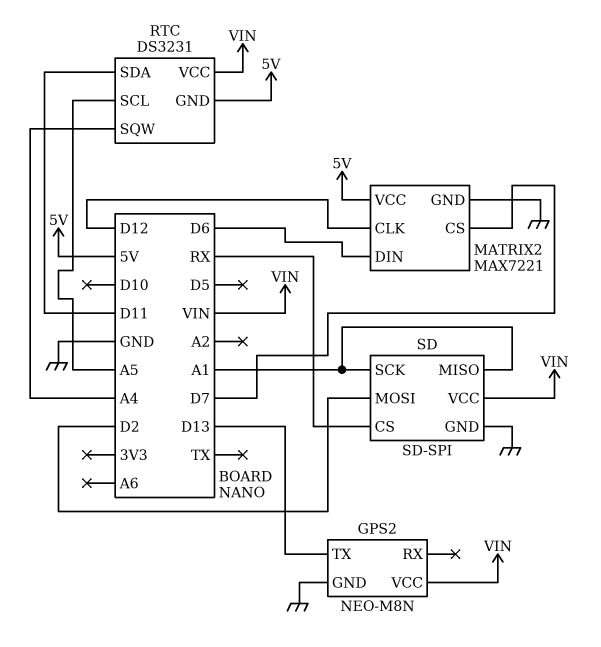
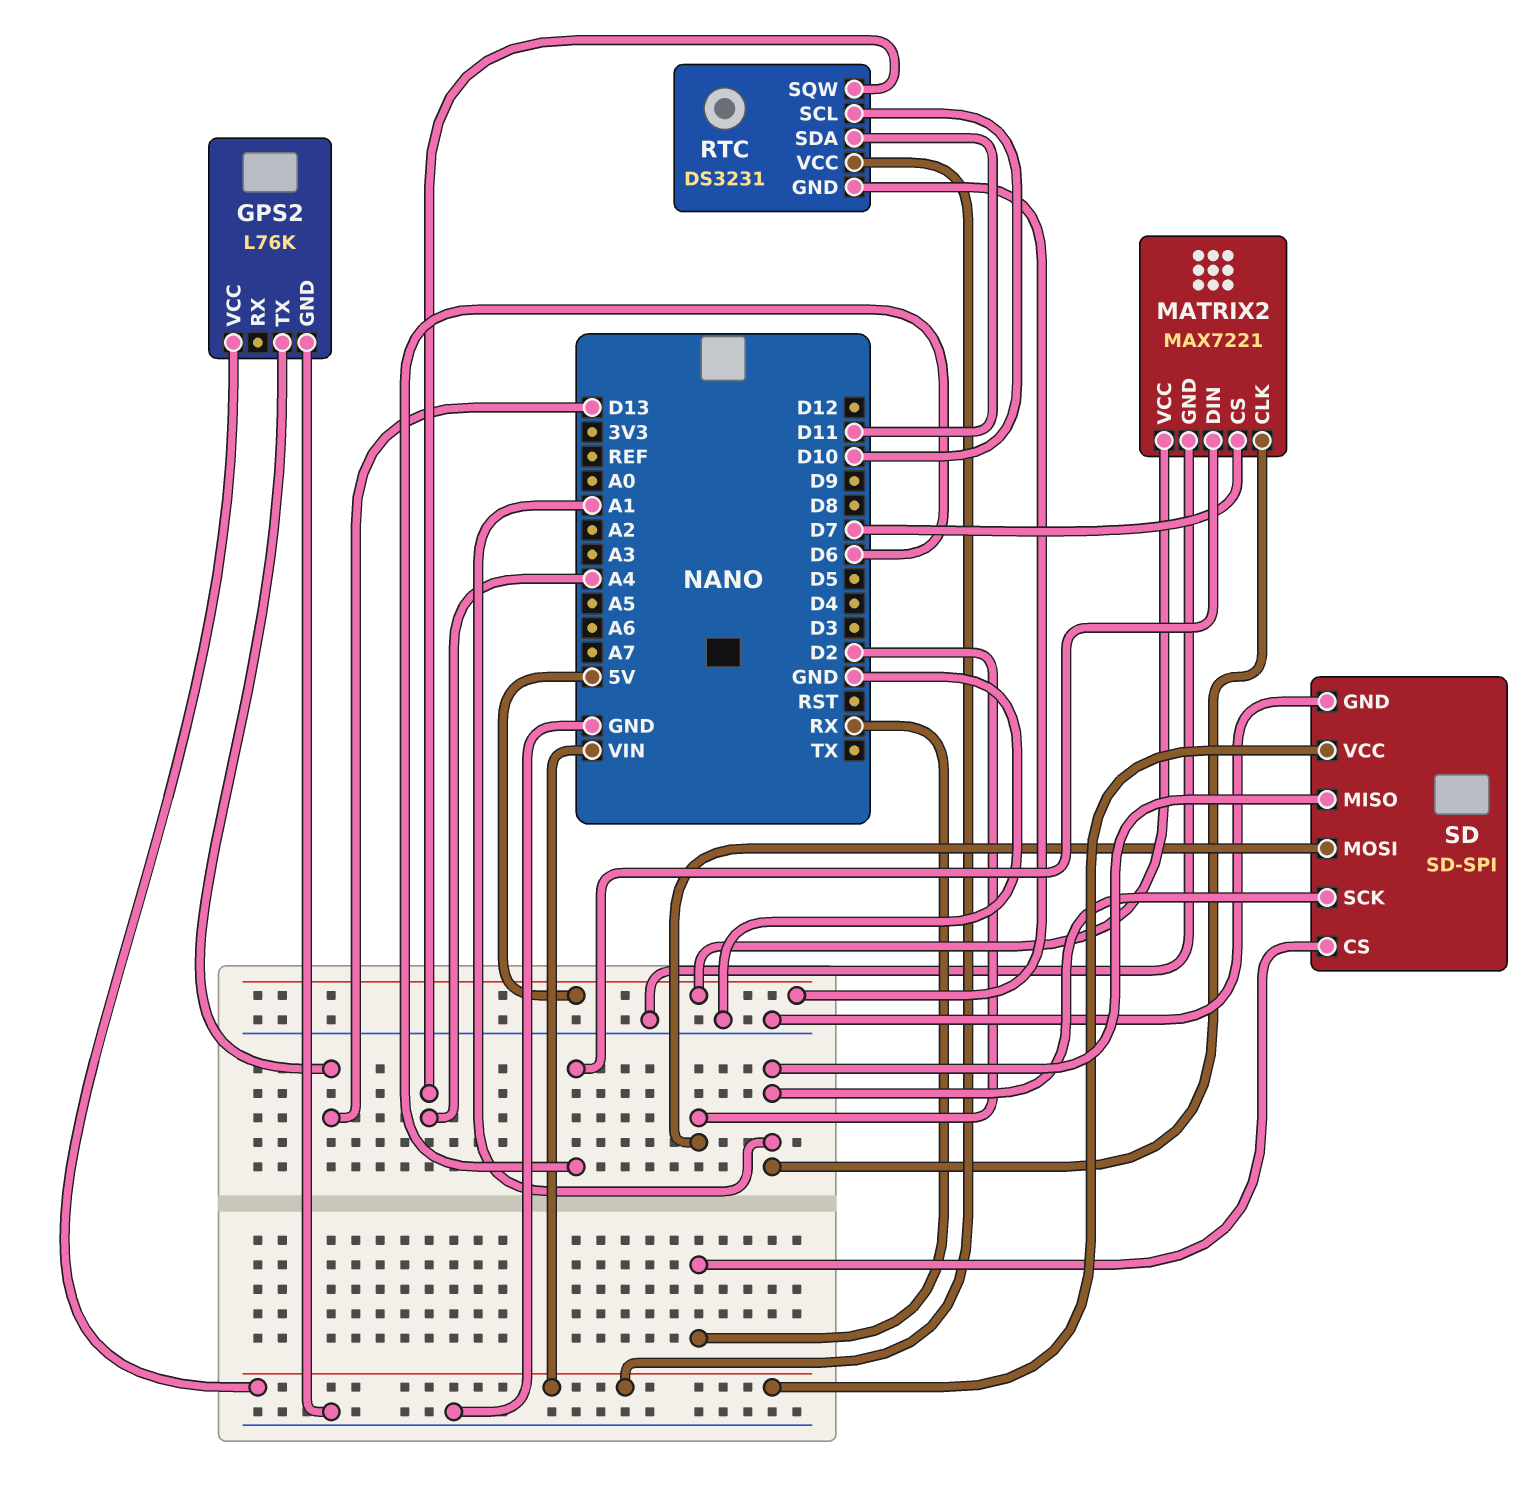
GPS2: NEO-M8N -> L76K
MATRIX2 pin CLK: D12 -> A1
RTC pin SCL: A5 -> D10

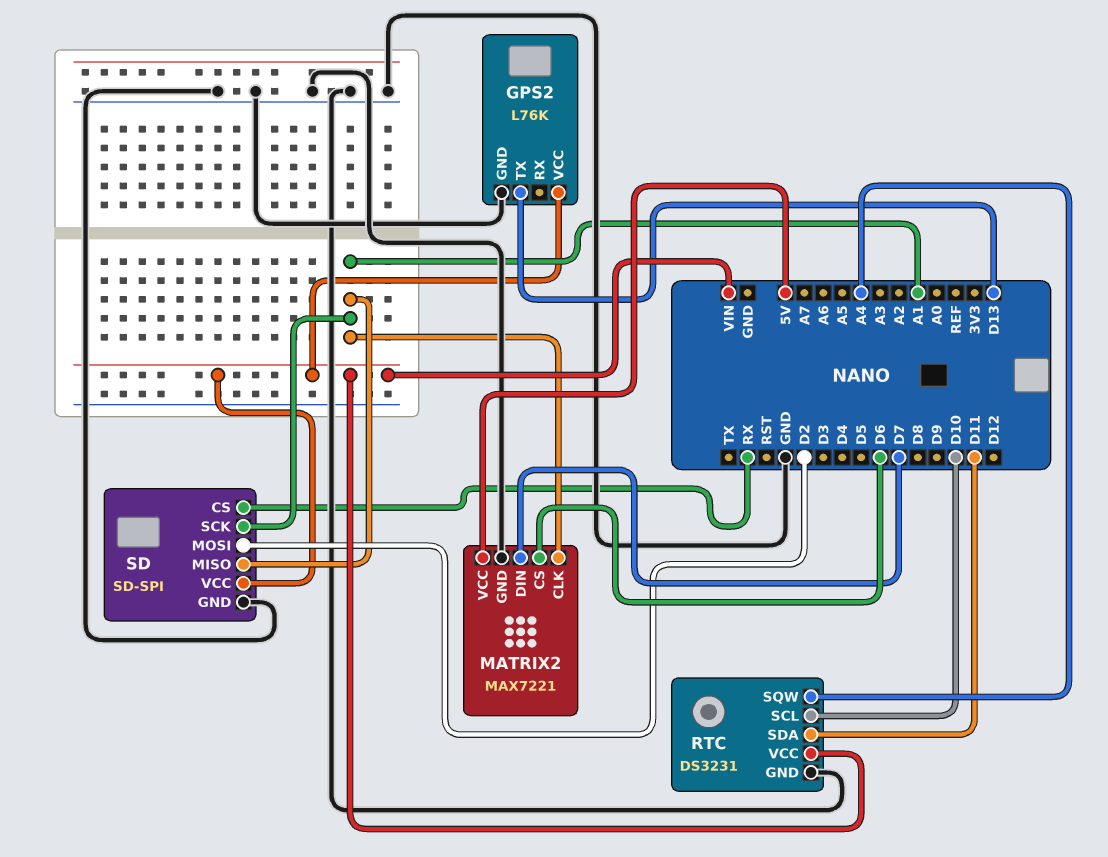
MATRIX2 pin CS: D7 -> D6
MATRIX2 pin DIN: D6 -> D7
RTC pin GND: 5V -> GND

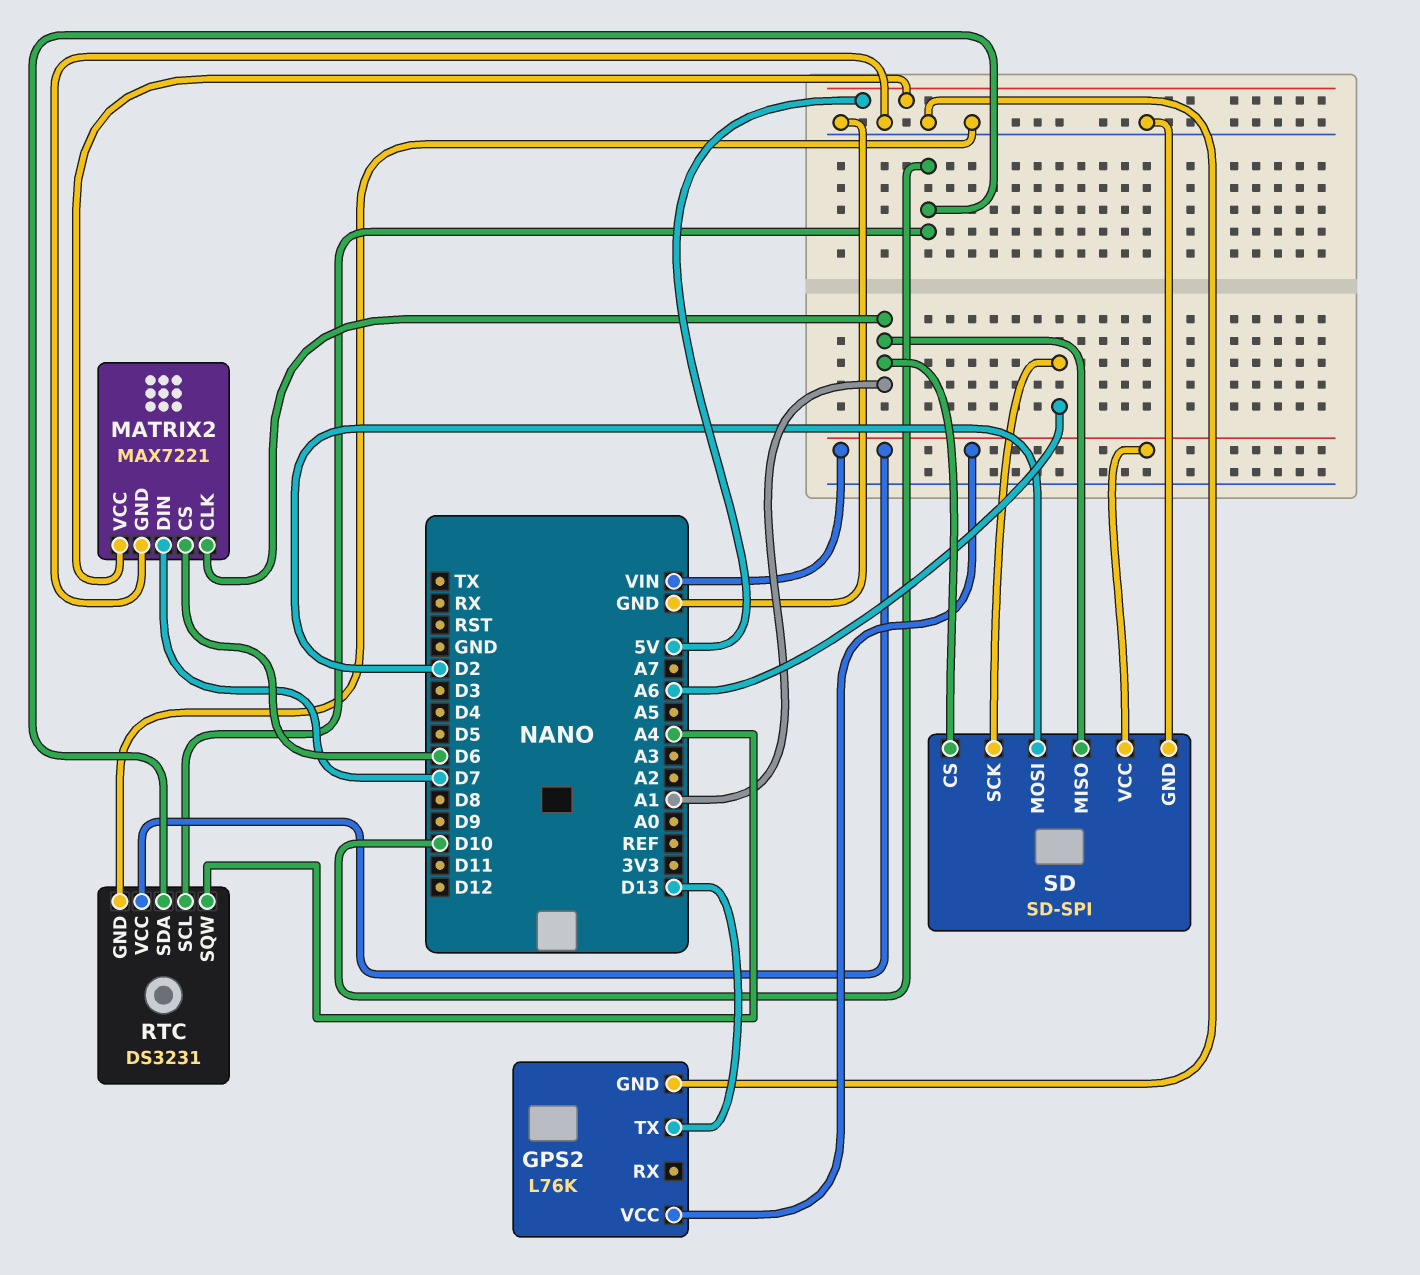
RTC pin SDA: D11 -> D10
SD pin CS: RX -> A1
SD pin SCK: A1 -> A6

